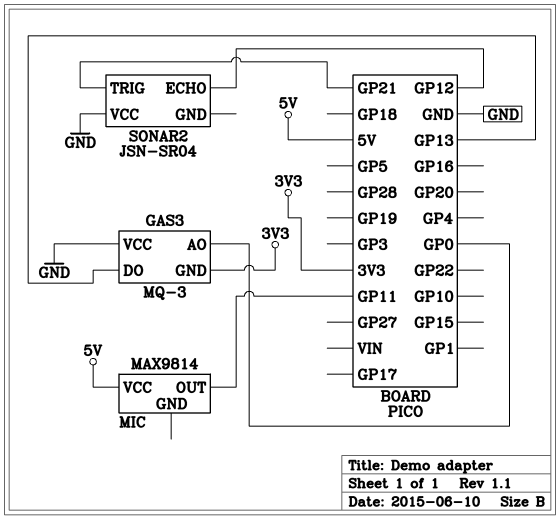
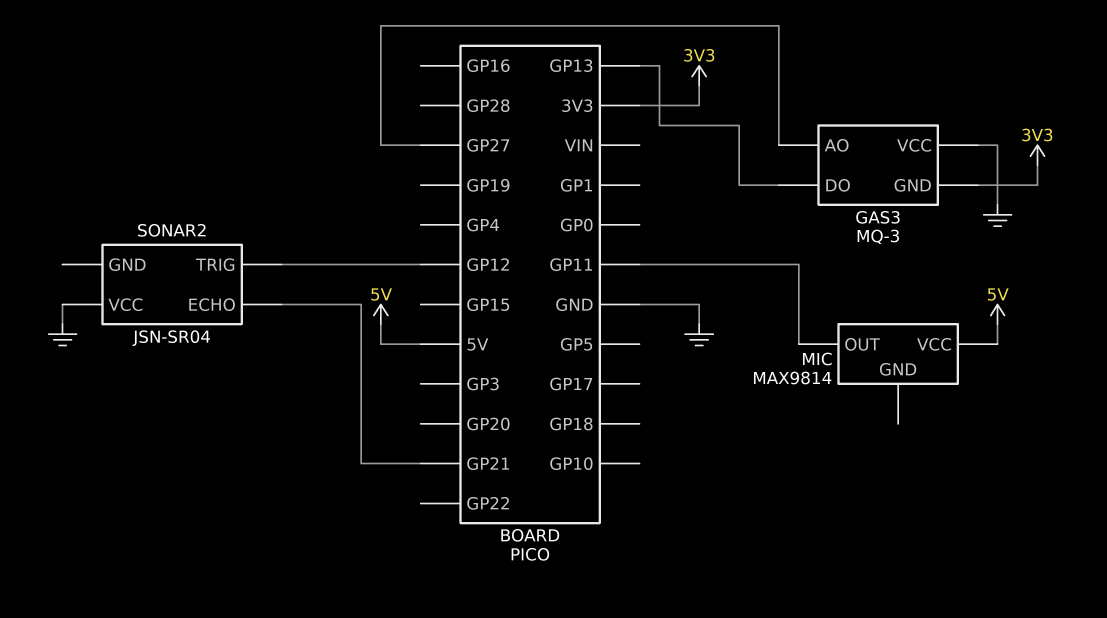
GAS3 pin AO: GP0 -> GP27
SONAR2 pin ECHO: GP12 -> GP21
SONAR2 pin TRIG: GP21 -> GP12

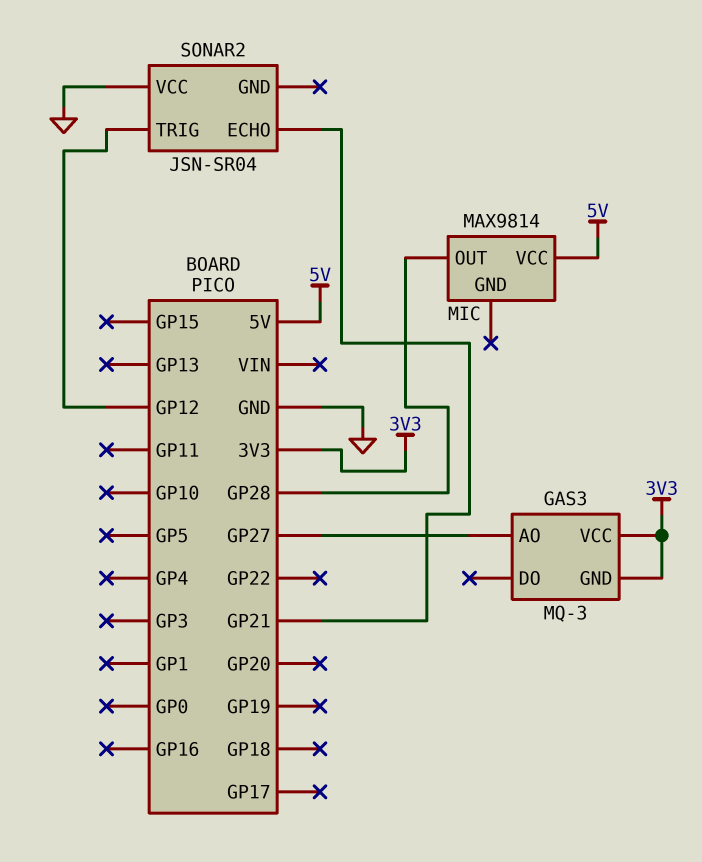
GAS3 pin DO: GP13 -> none
GAS3 pin VCC: GND -> 3V3
MIC pin OUT: GP11 -> GP28

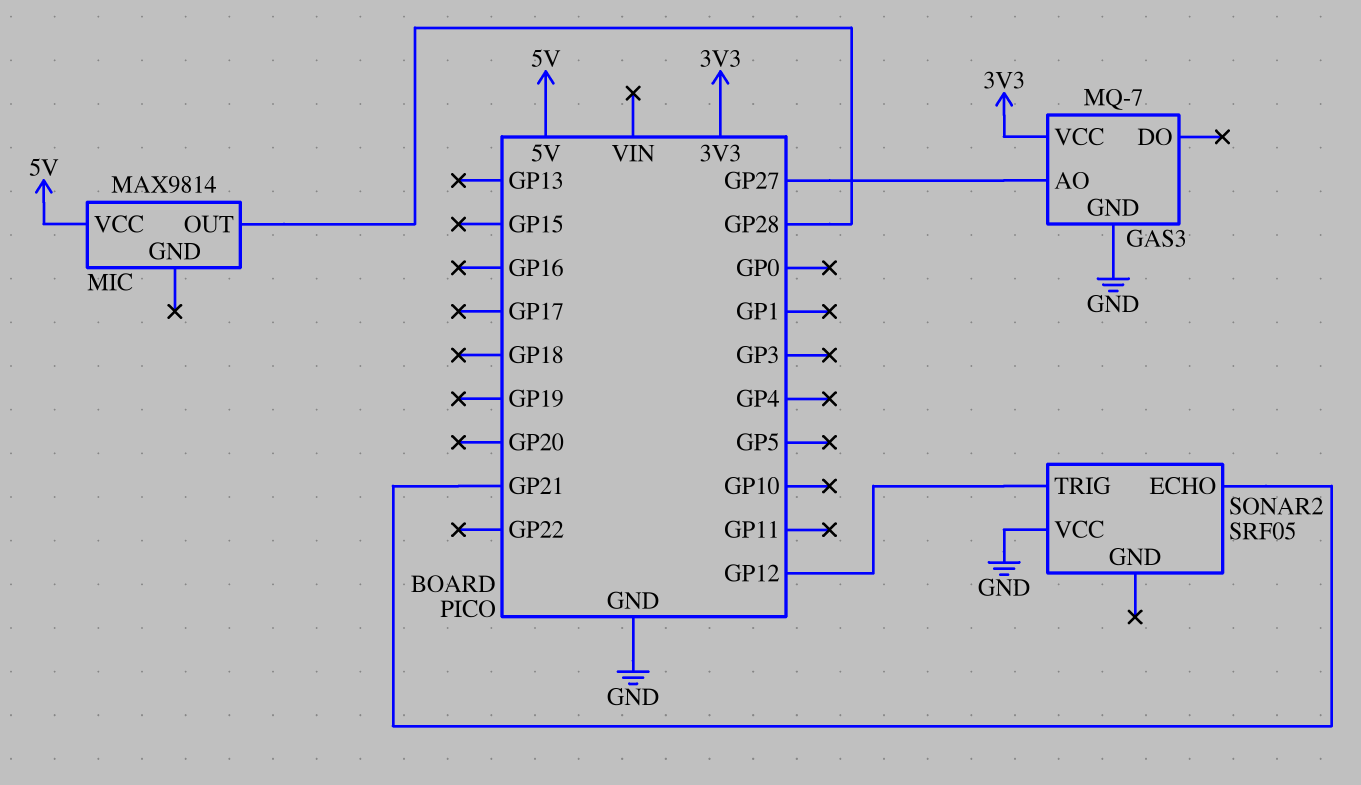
GAS3: MQ-3 -> MQ-7
GAS3 pin GND: 3V3 -> GND
SONAR2: JSN-SR04 -> SRF05

